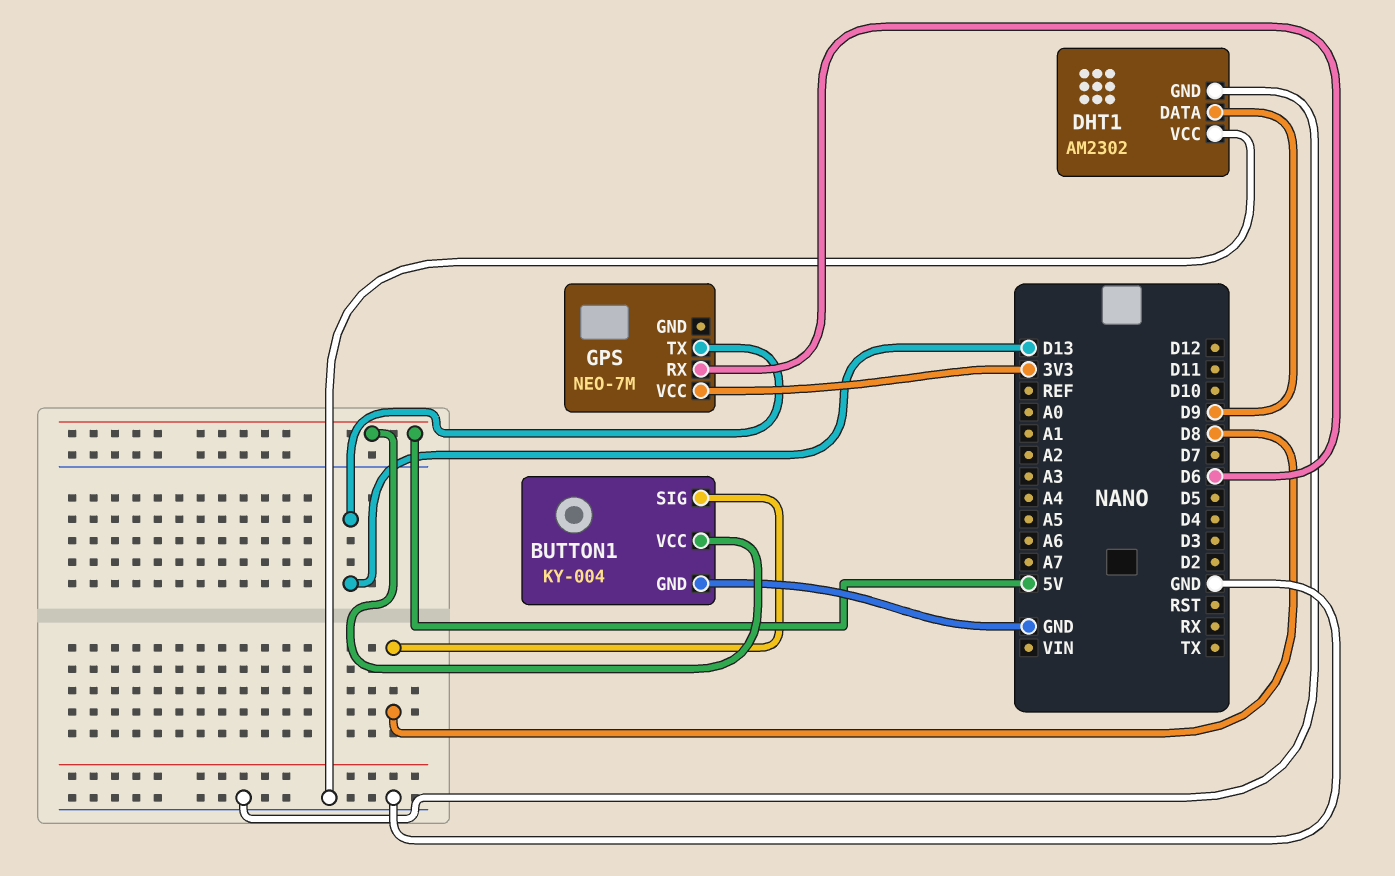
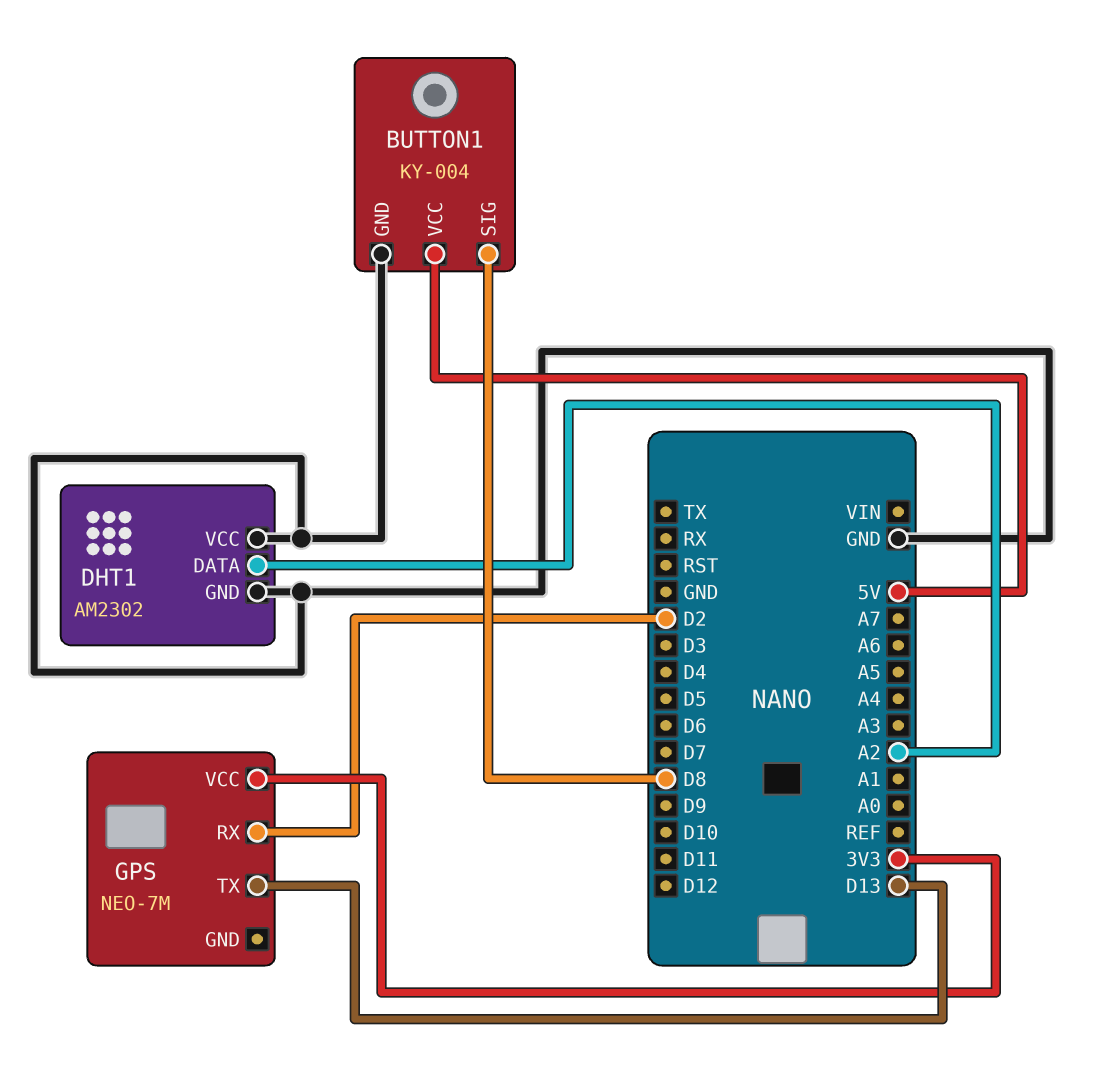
DHT1 pin DATA: D9 -> A2
GPS pin RX: D6 -> D2

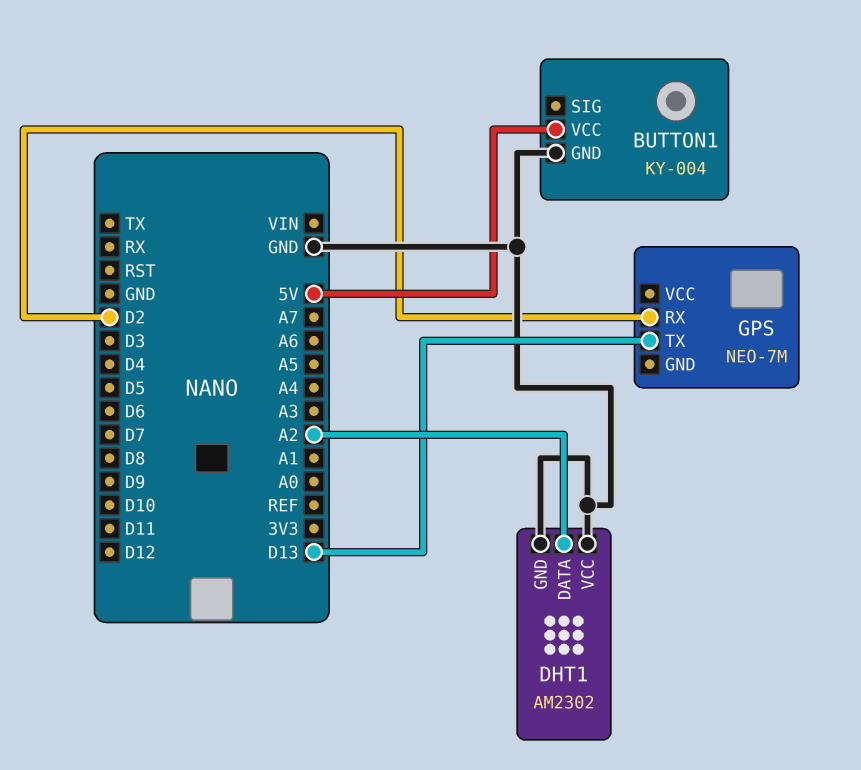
BUTTON1 pin SIG: D8 -> none
GPS pin VCC: 3V3 -> none

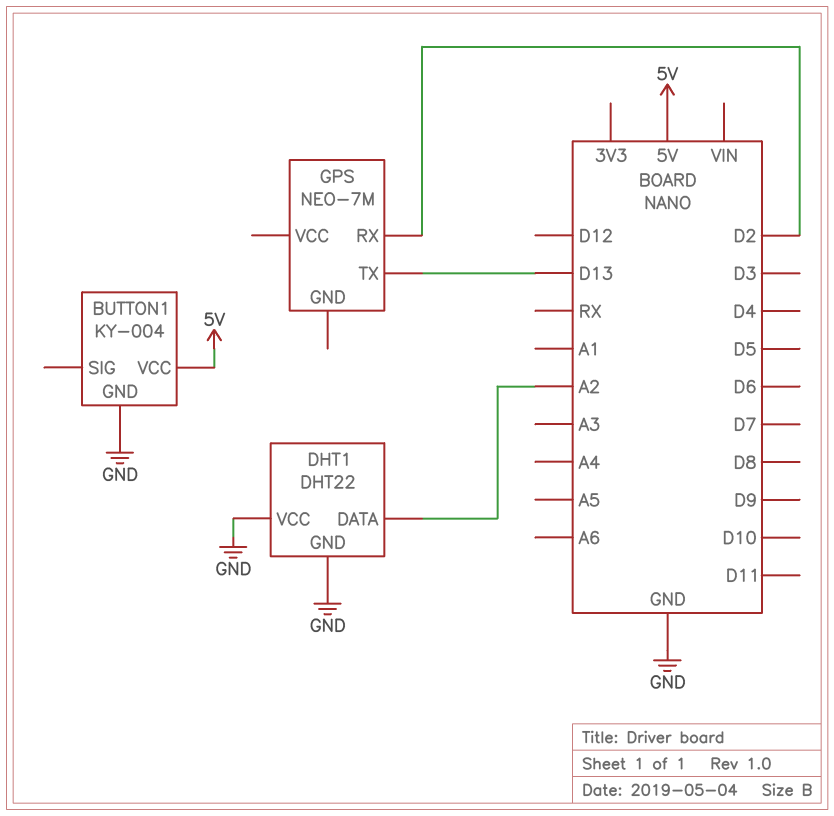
DHT1: AM2302 -> DHT22

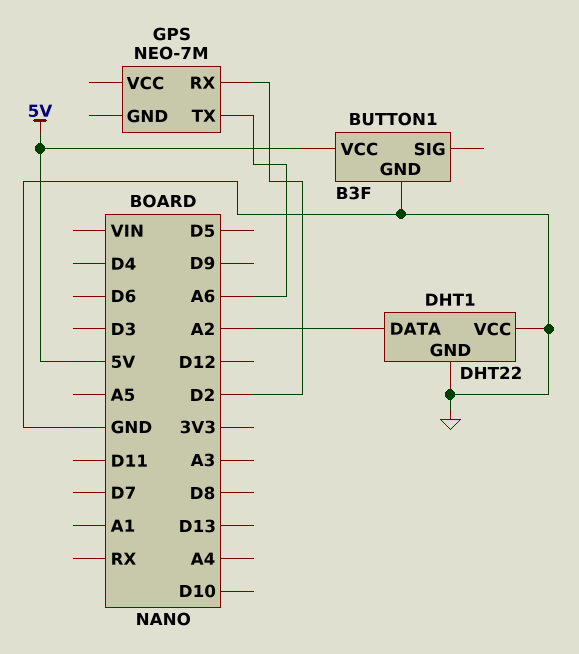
BUTTON1: KY-004 -> B3F
GPS pin TX: D13 -> A6

